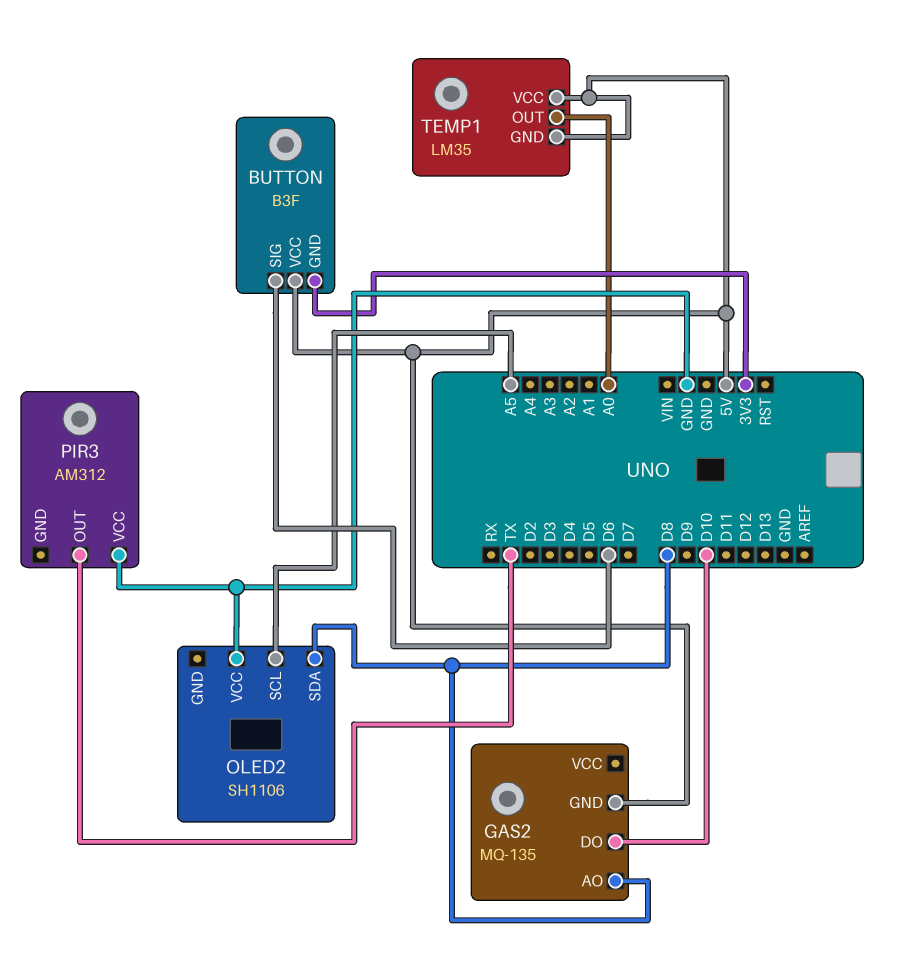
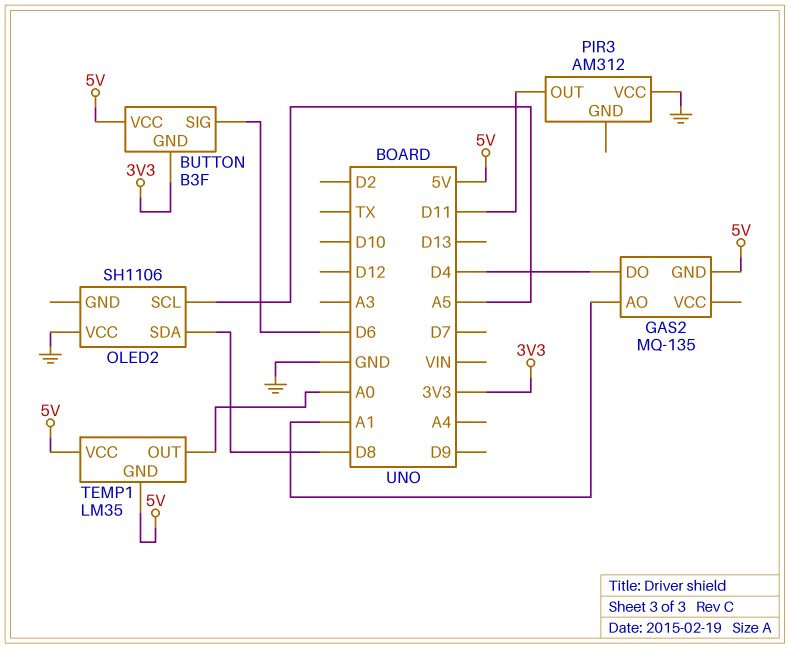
GAS2 pin AO: D8 -> A1
GAS2 pin DO: D10 -> D4
PIR3 pin OUT: TX -> D11

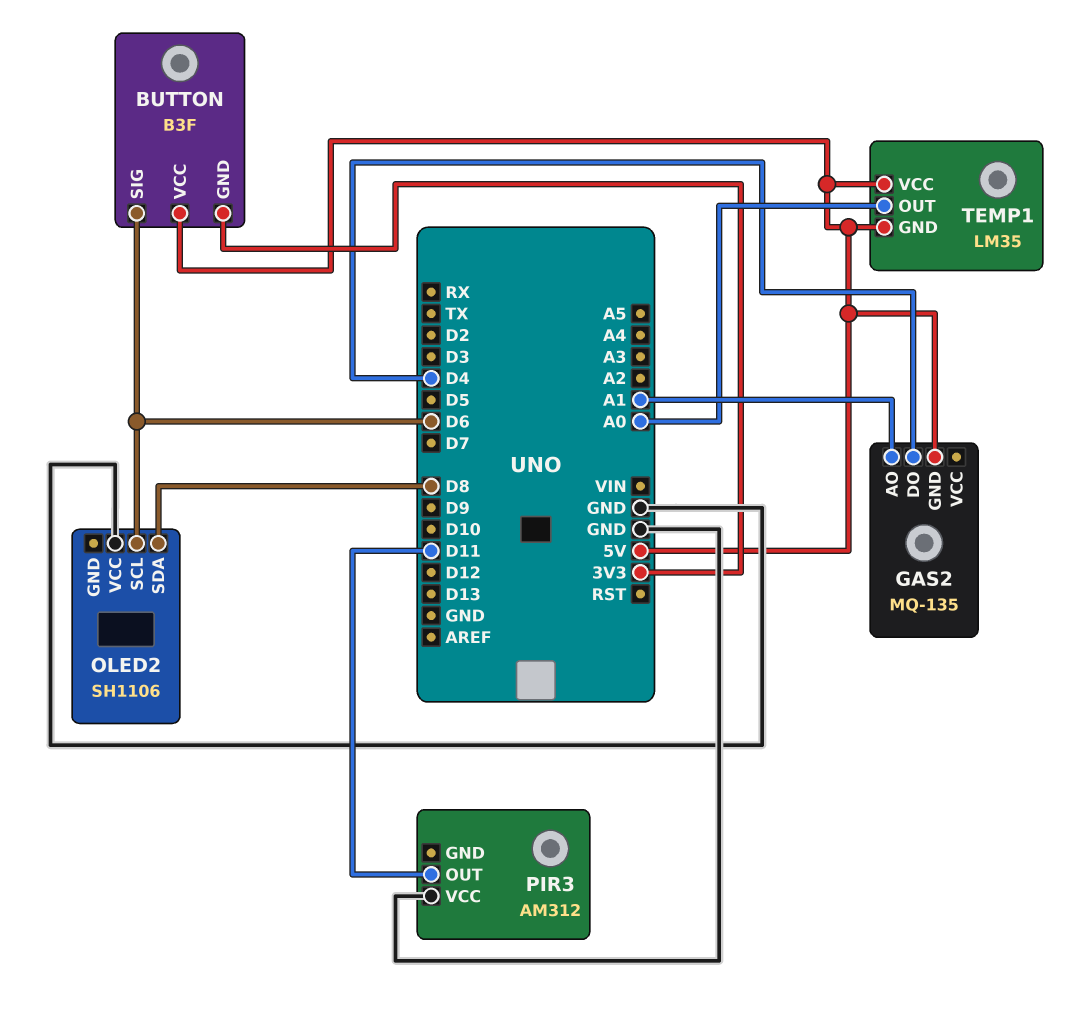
OLED2 pin SCL: A5 -> D6

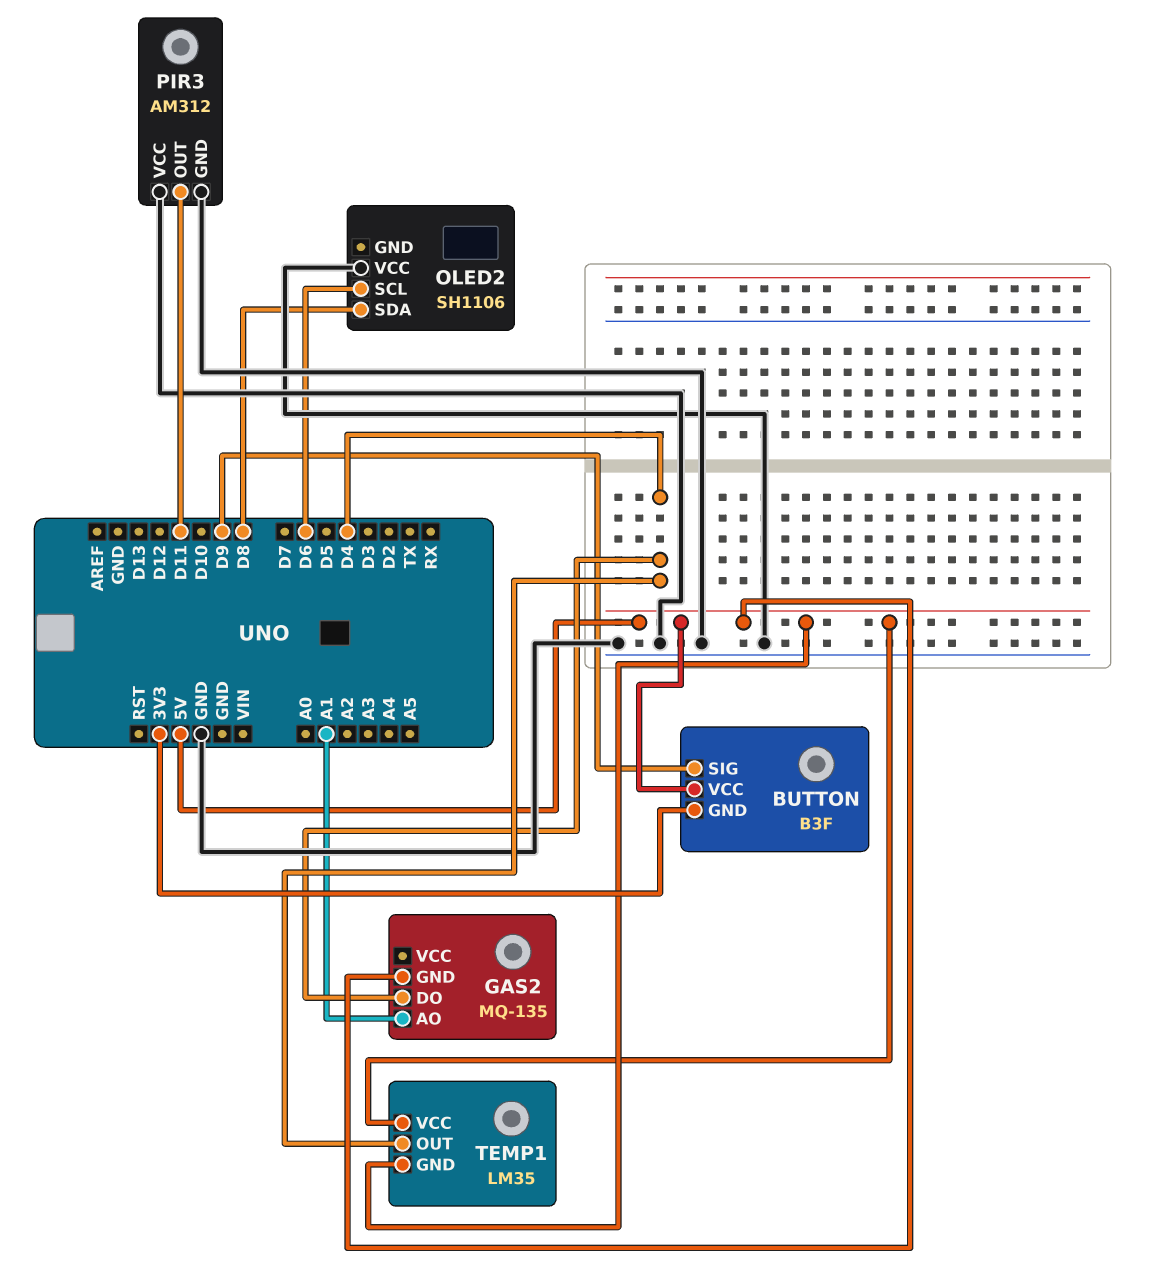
BUTTON pin SIG: D6 -> D9
PIR3 pin GND: none -> GND
TEMP1 pin OUT: A0 -> D4

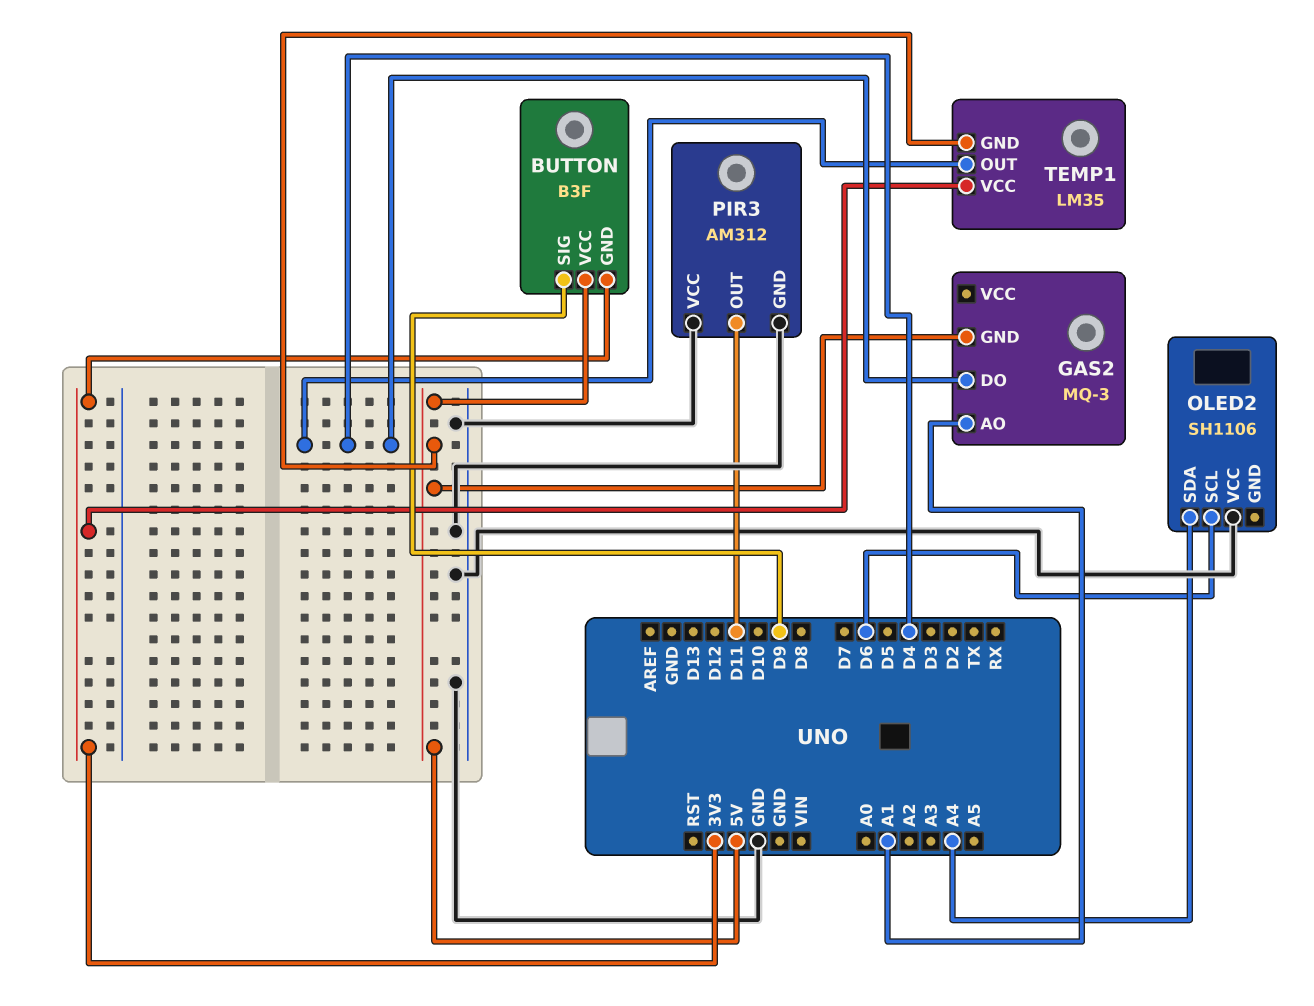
GAS2: MQ-135 -> MQ-3
OLED2 pin SDA: D8 -> A4
TEMP1 pin VCC: 5V -> 3V3

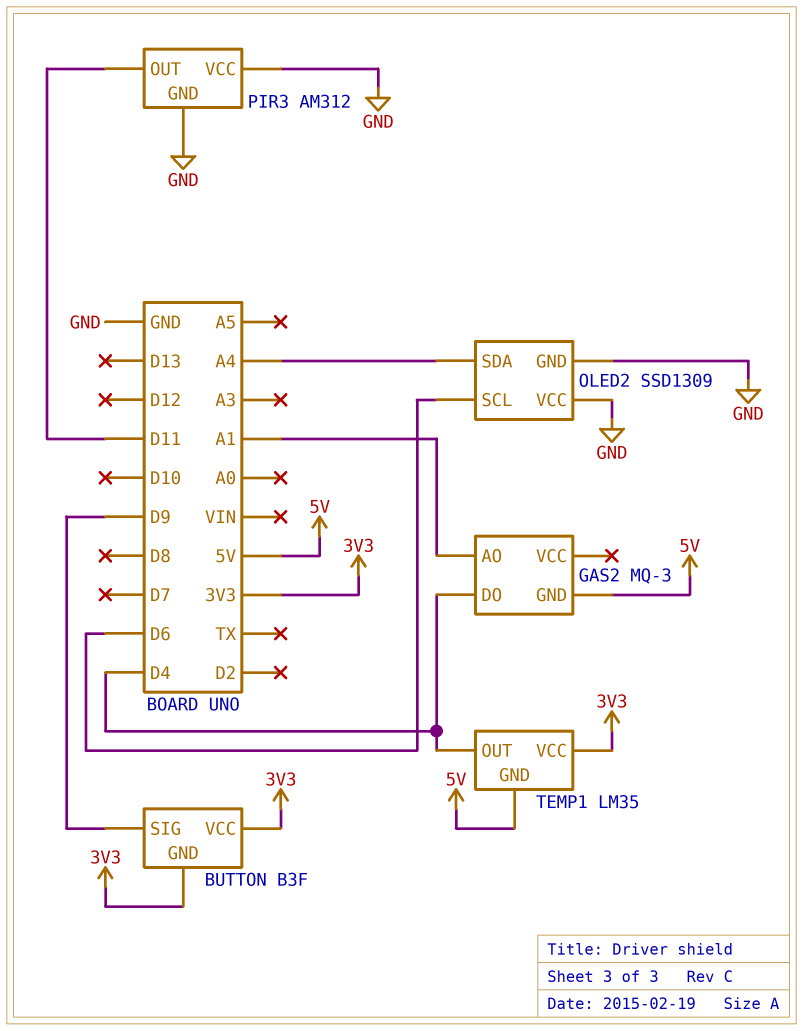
BUTTON pin VCC: 5V -> 3V3
OLED2: SH1106 -> SSD1309
OLED2 pin GND: none -> GND

